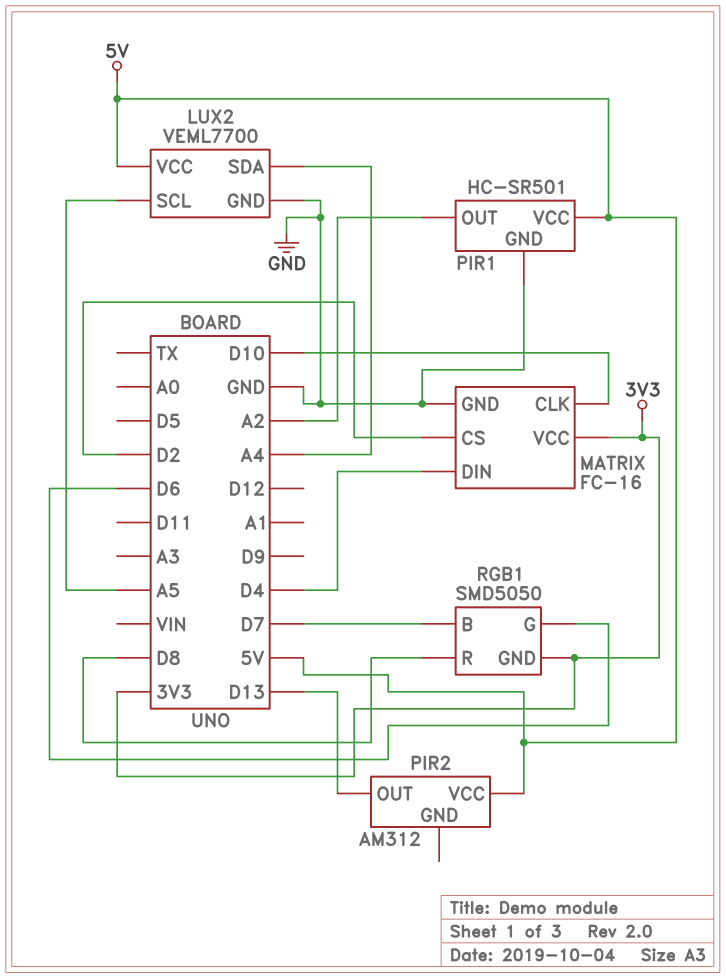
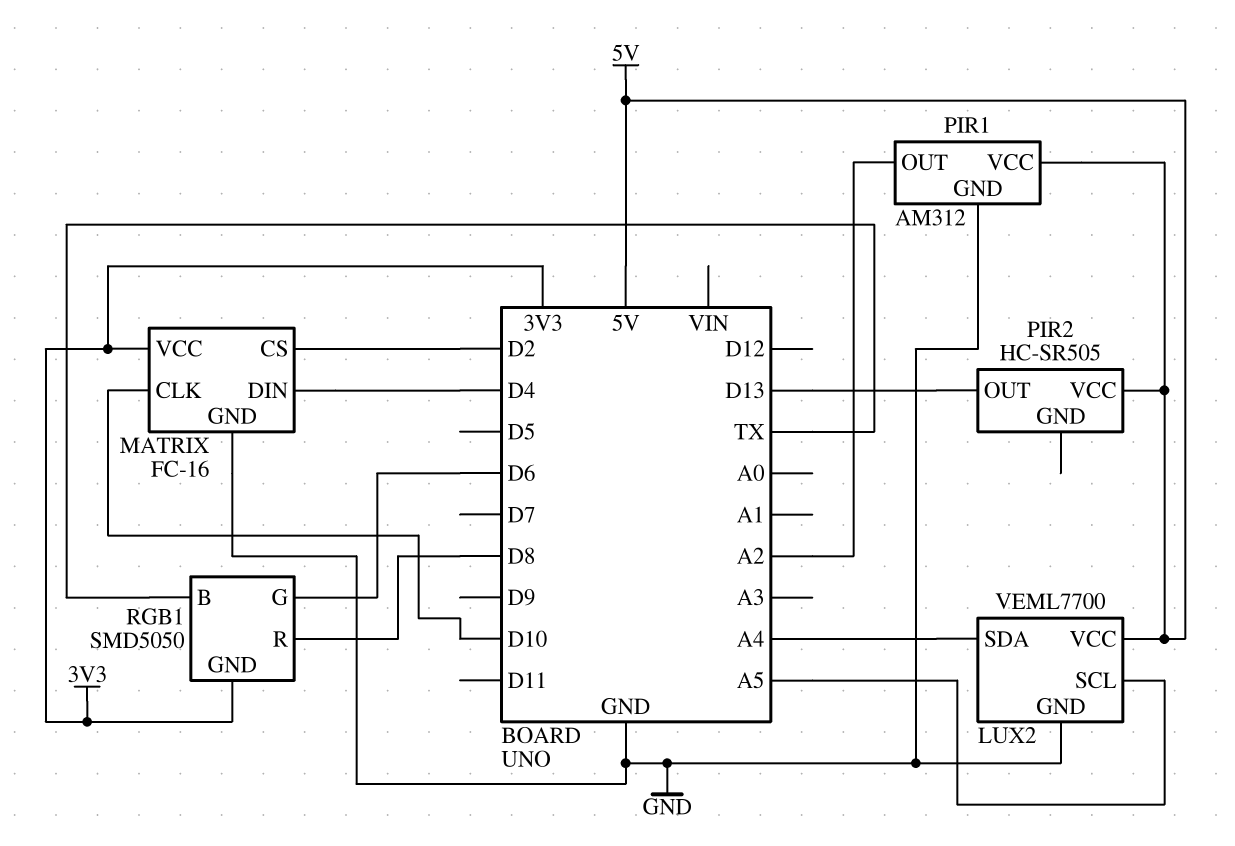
PIR1: HC-SR501 -> AM312
PIR2: AM312 -> HC-SR505
RGB1 pin B: D7 -> TX

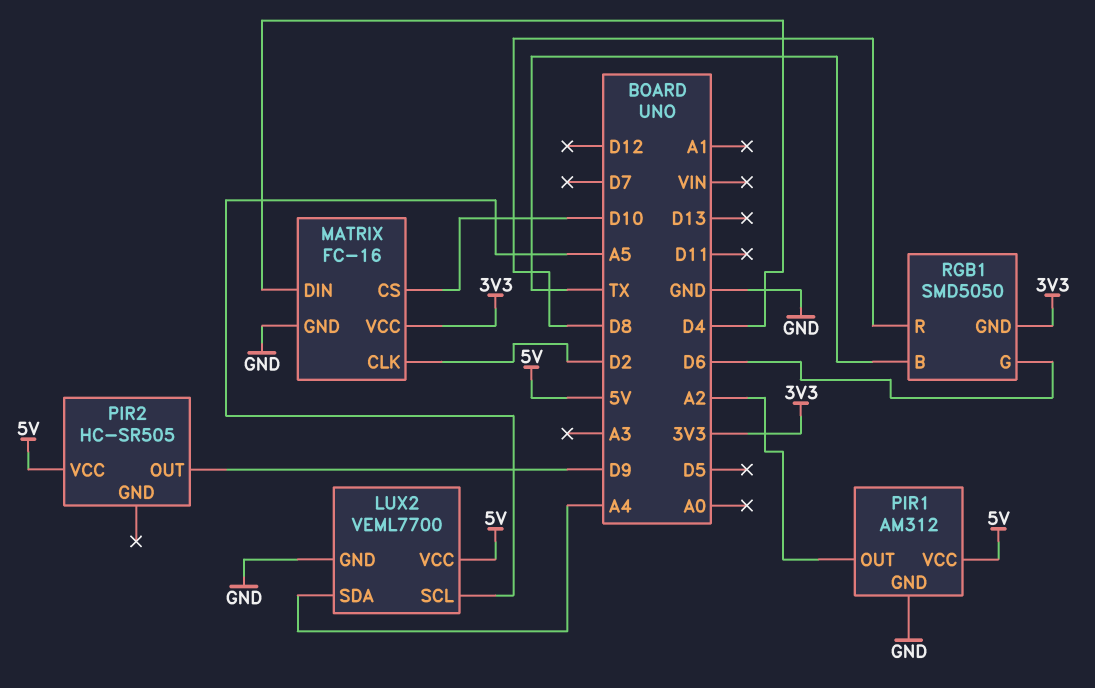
MATRIX pin CLK: D10 -> D2
MATRIX pin CS: D2 -> D10
PIR2 pin OUT: D13 -> D9

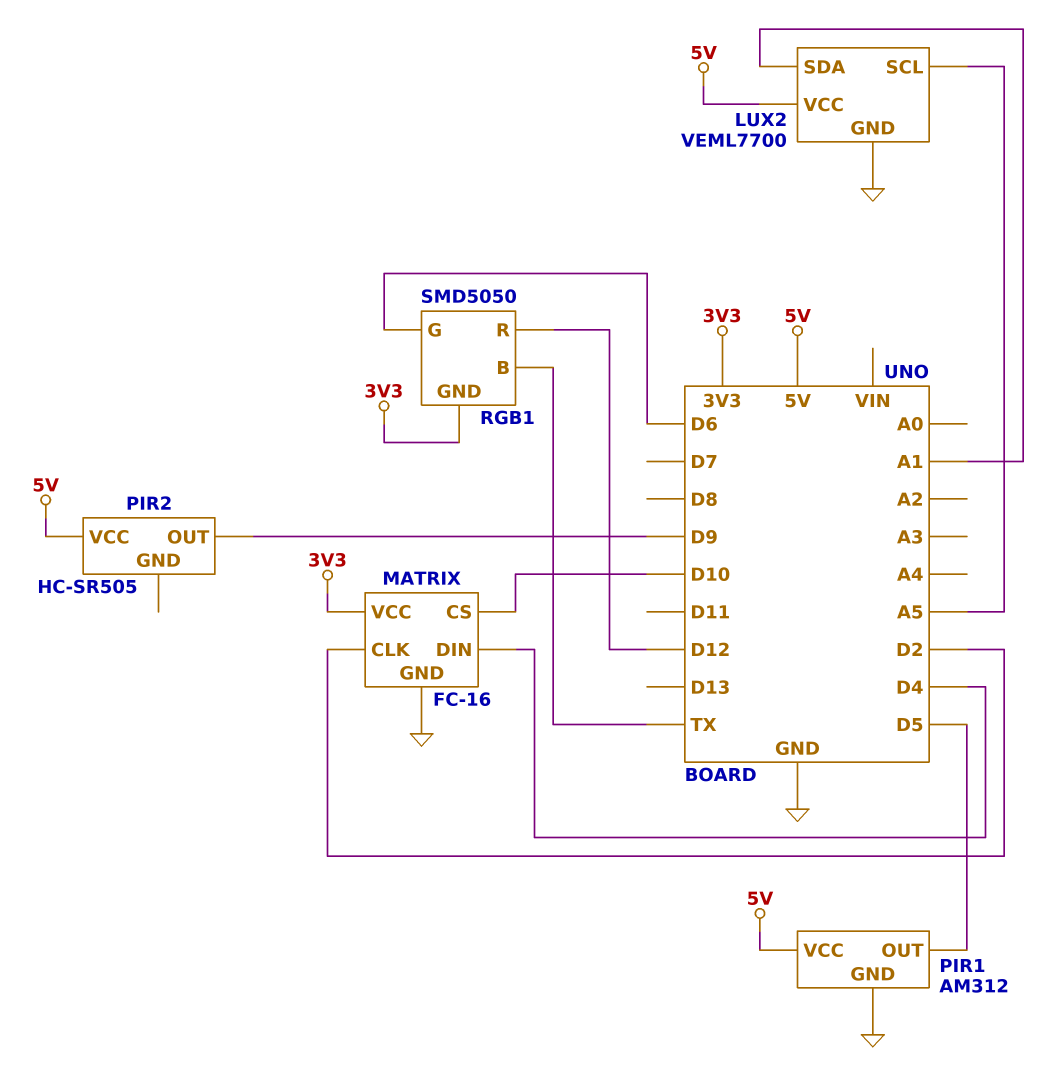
LUX2 pin SDA: A4 -> A1
PIR1 pin OUT: A2 -> D5
RGB1 pin R: D8 -> D12

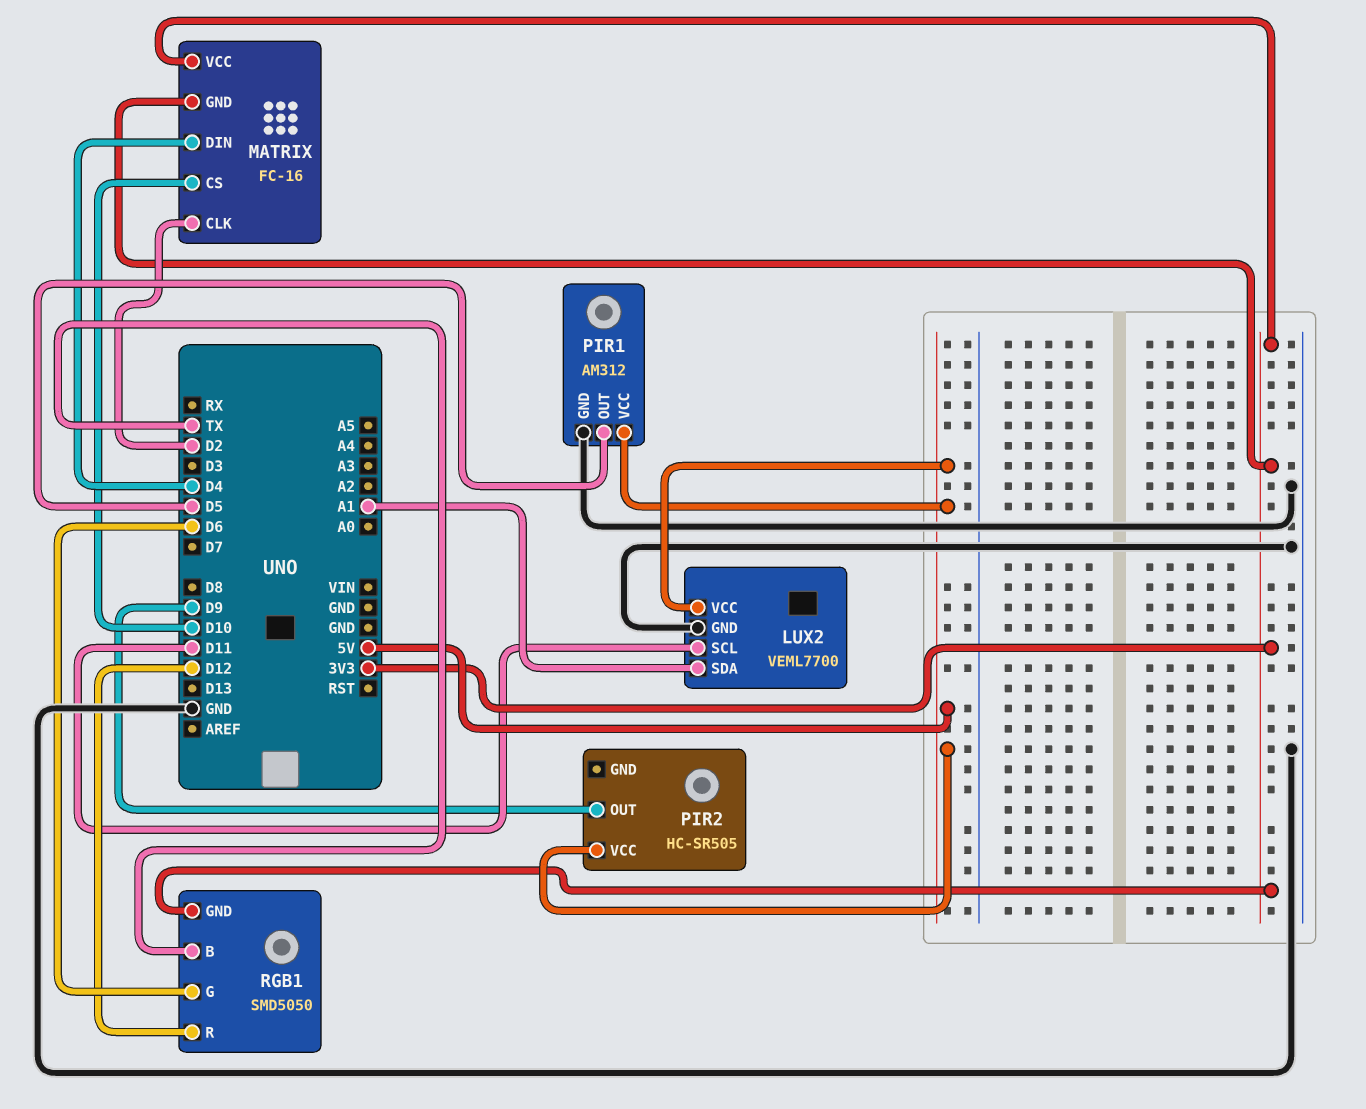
LUX2 pin SCL: A5 -> D11
MATRIX pin GND: GND -> 3V3

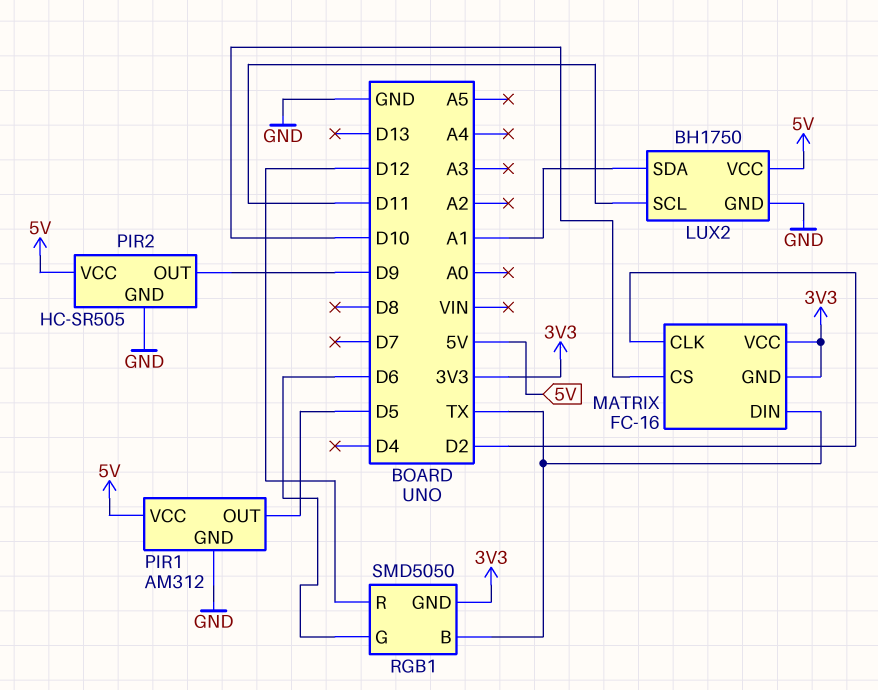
LUX2: VEML7700 -> BH1750
MATRIX pin DIN: D4 -> TX
PIR2 pin GND: none -> GND

